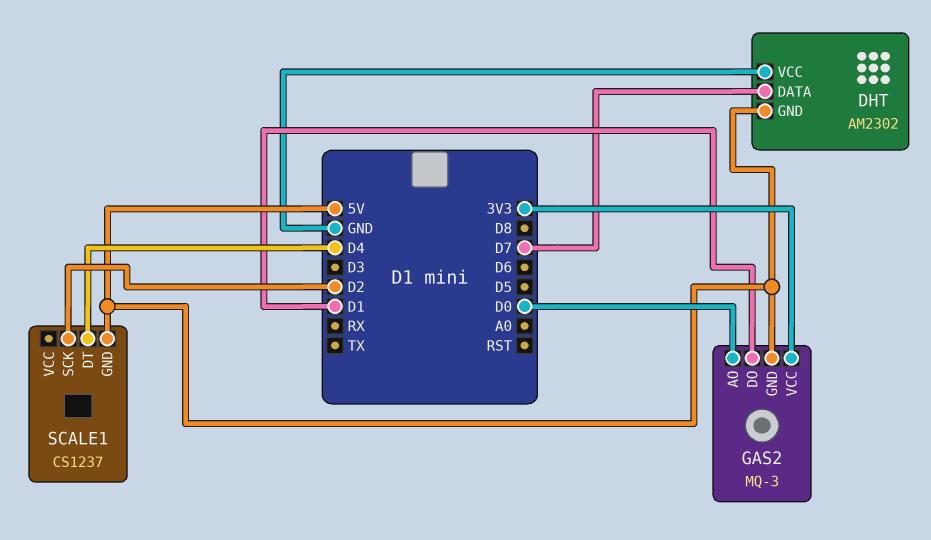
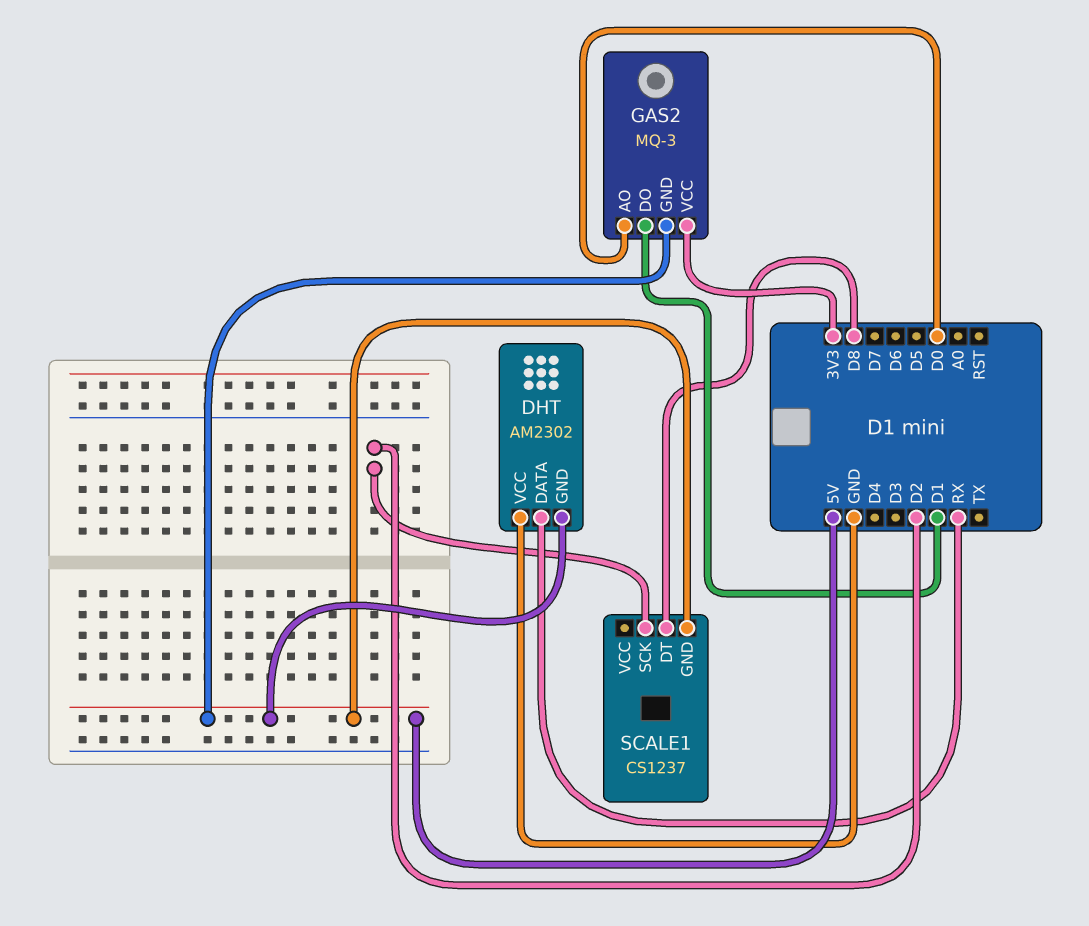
DHT pin DATA: D7 -> RX
SCALE1 pin DT: D4 -> D8

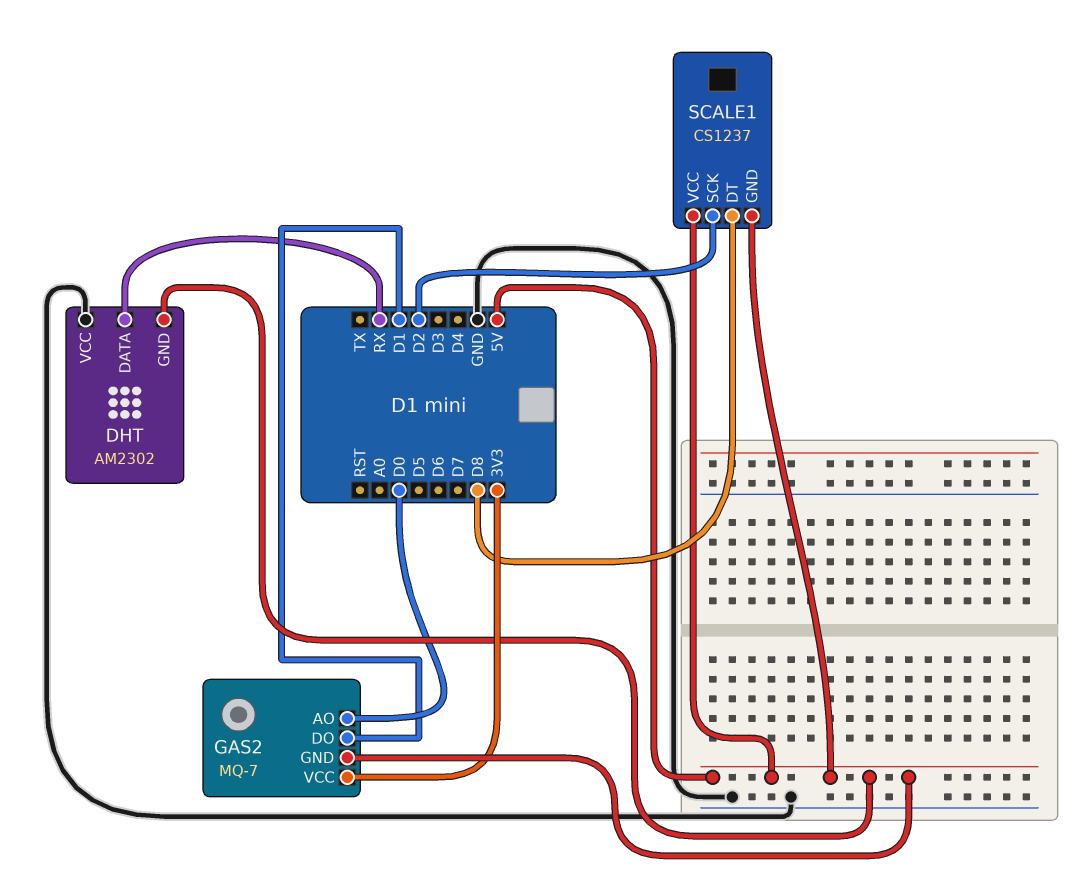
GAS2: MQ-3 -> MQ-7
SCALE1 pin VCC: none -> 5V

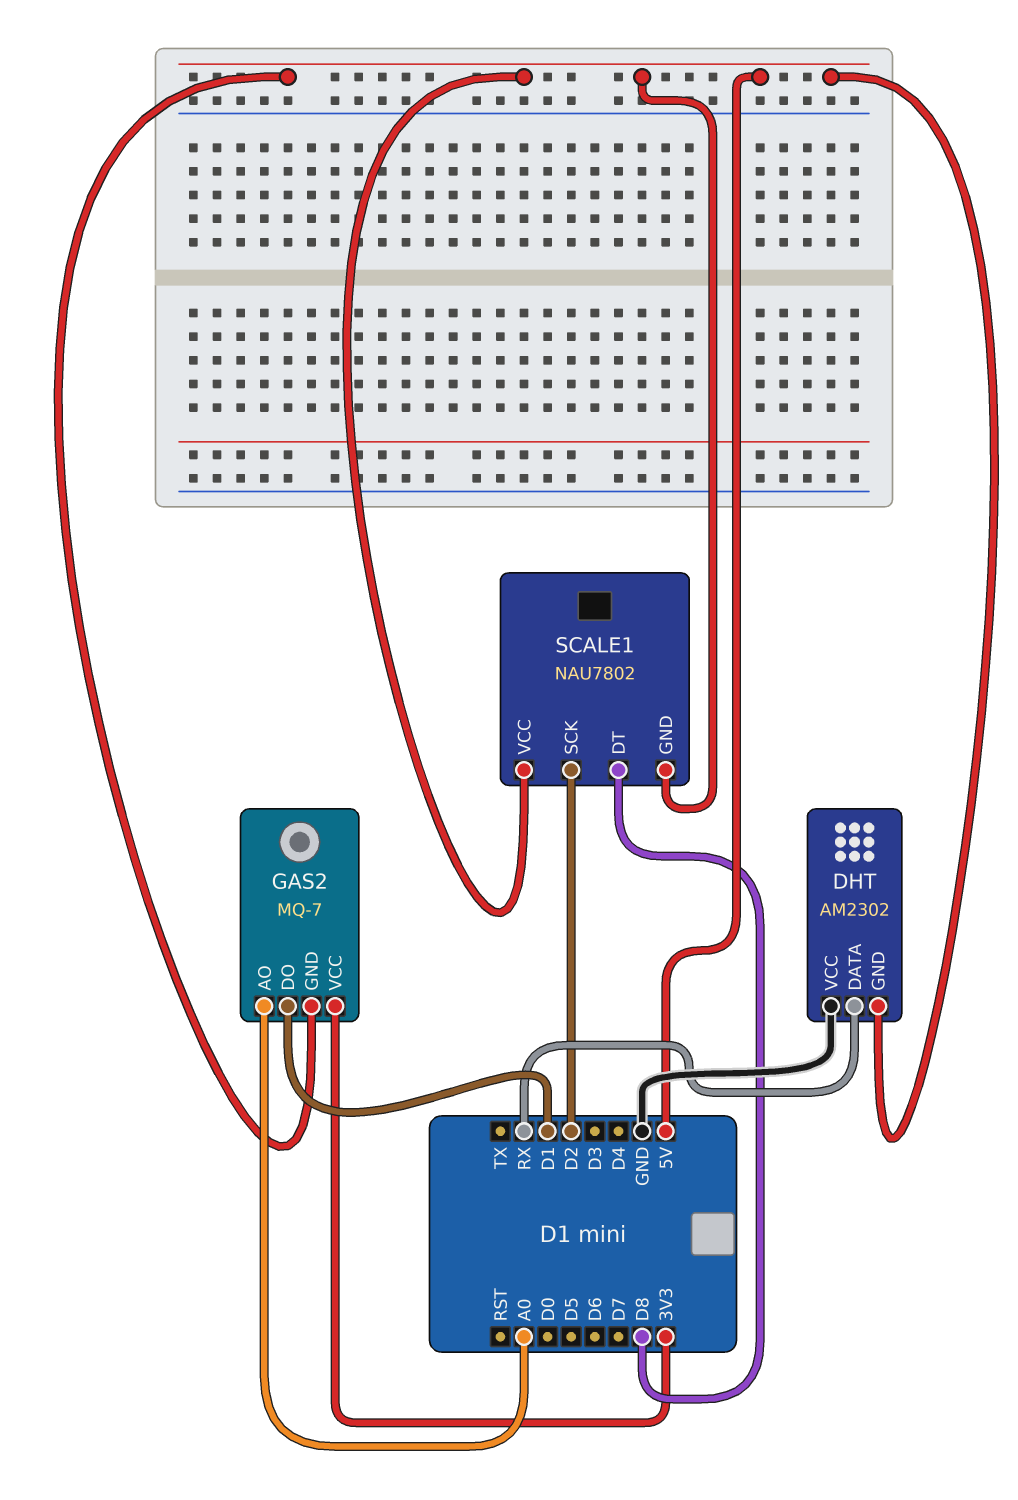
GAS2 pin AO: D0 -> A0
SCALE1: CS1237 -> NAU7802

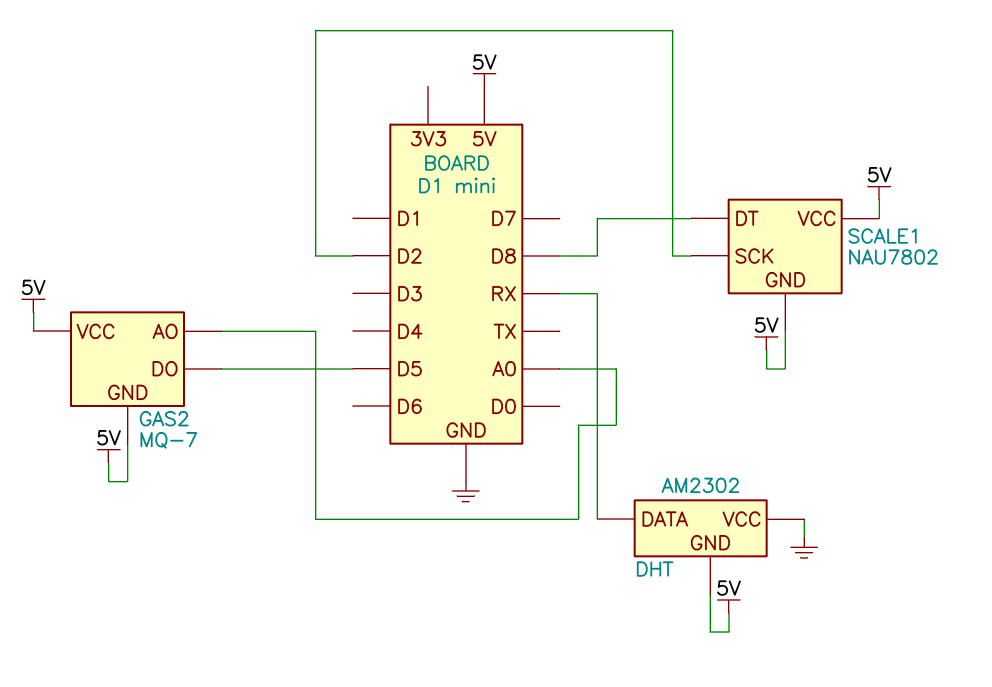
GAS2 pin DO: D1 -> D5
GAS2 pin VCC: 3V3 -> 5V

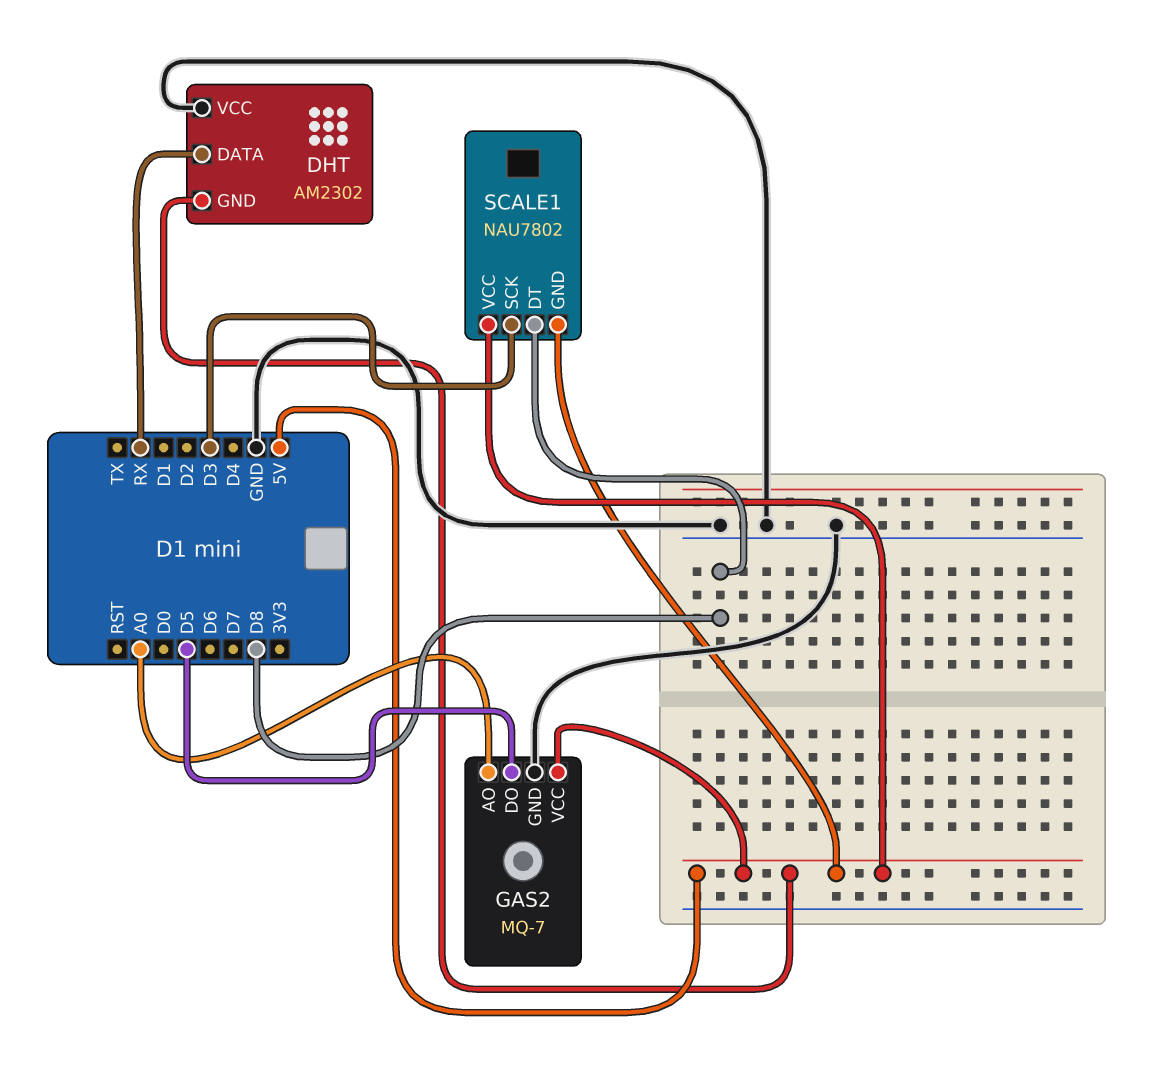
GAS2 pin GND: 5V -> GND
SCALE1 pin SCK: D2 -> D3

